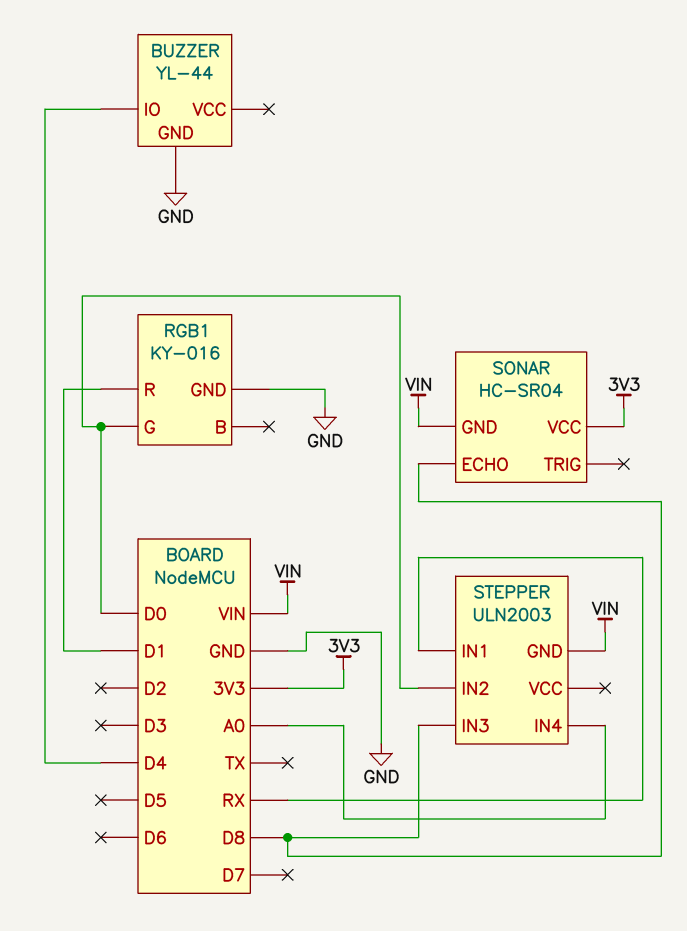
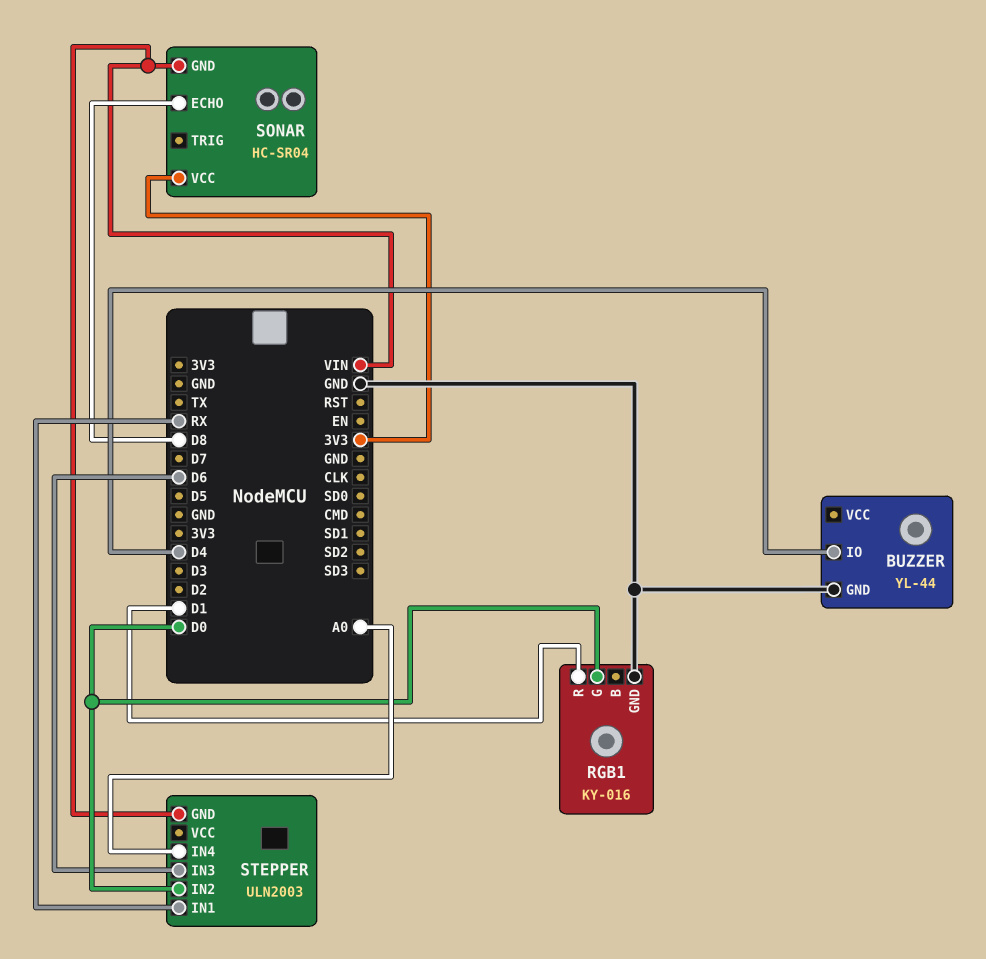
STEPPER pin IN3: D8 -> D6

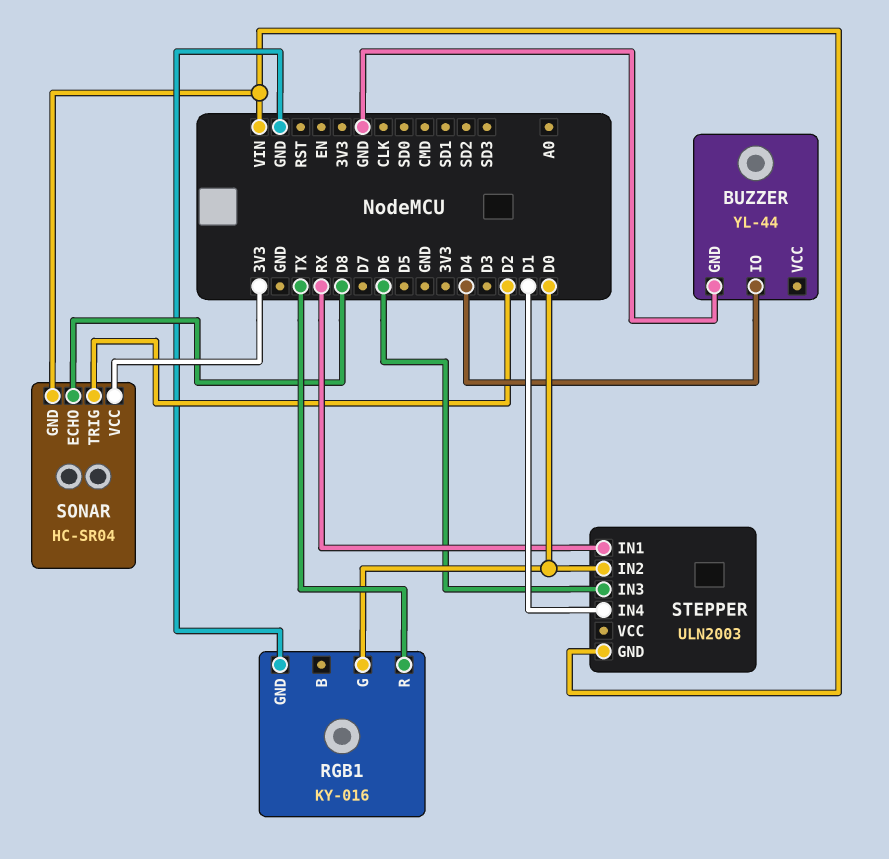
RGB1 pin R: D1 -> TX
SONAR pin TRIG: none -> D2
STEPPER pin IN4: A0 -> D1

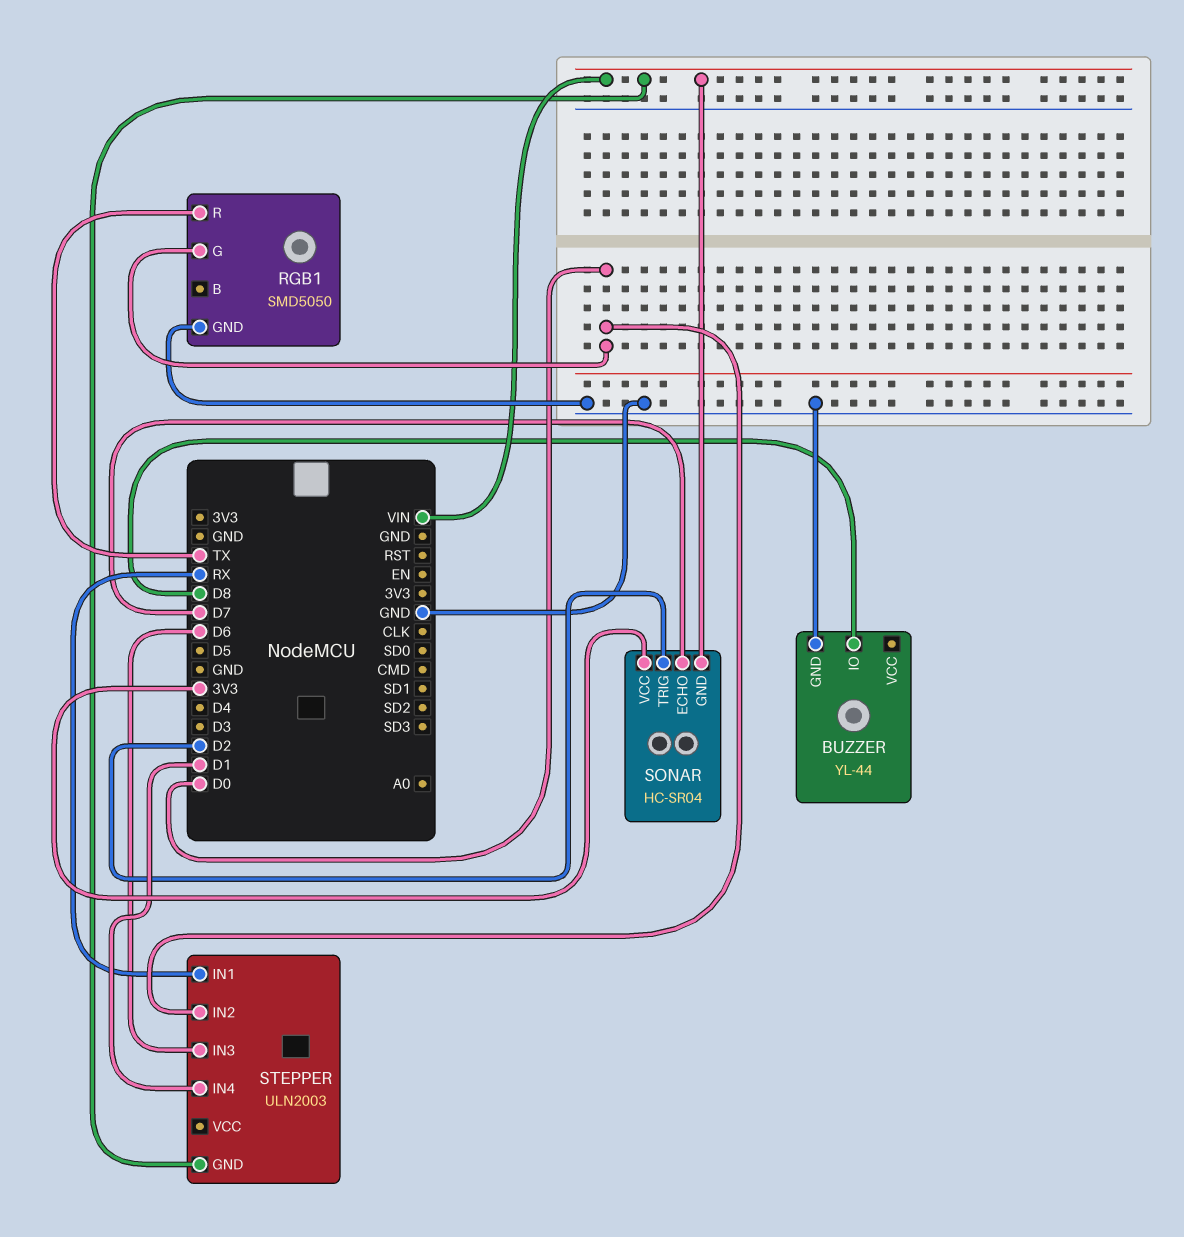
BUZZER pin IO: D4 -> D8
RGB1: KY-016 -> SMD5050
SONAR pin ECHO: D8 -> D7

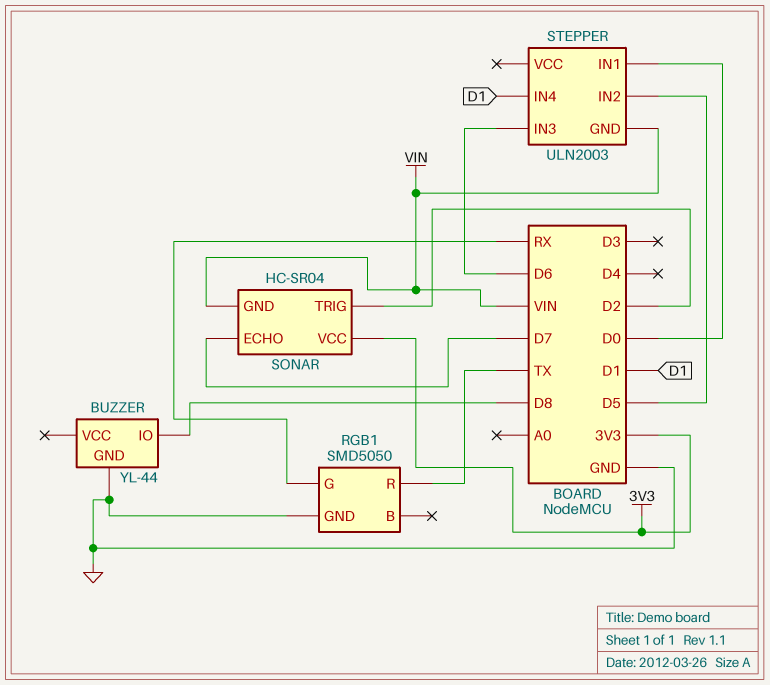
RGB1 pin G: D0 -> RX
STEPPER pin IN1: RX -> D0
STEPPER pin IN2: D0 -> D5

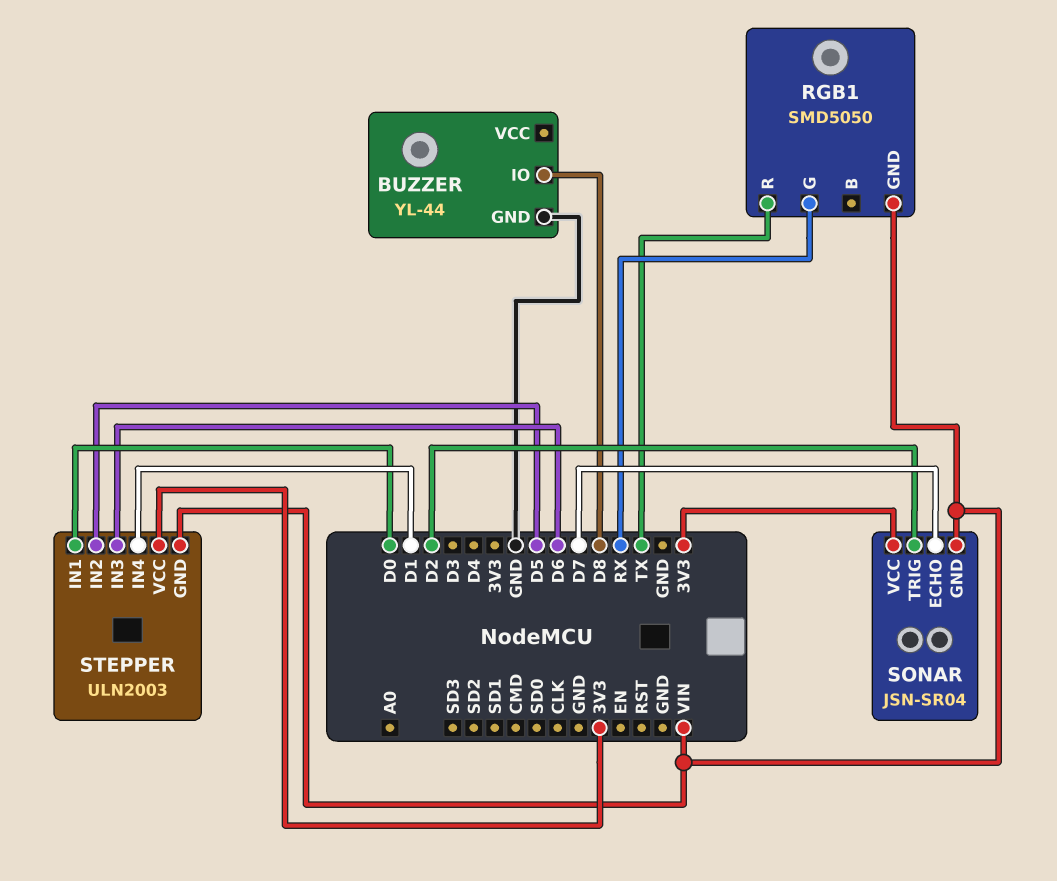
RGB1 pin GND: GND -> VIN
SONAR: HC-SR04 -> JSN-SR04
STEPPER pin VCC: none -> 3V3

